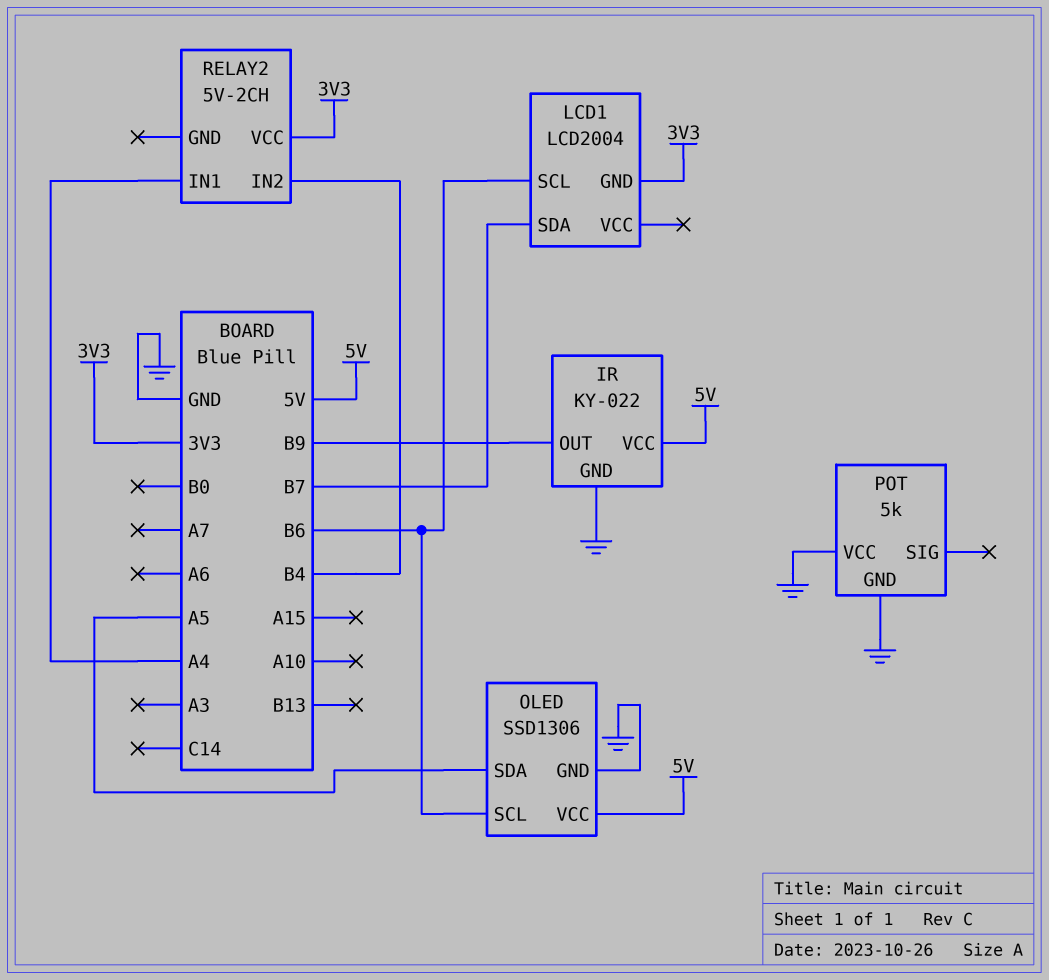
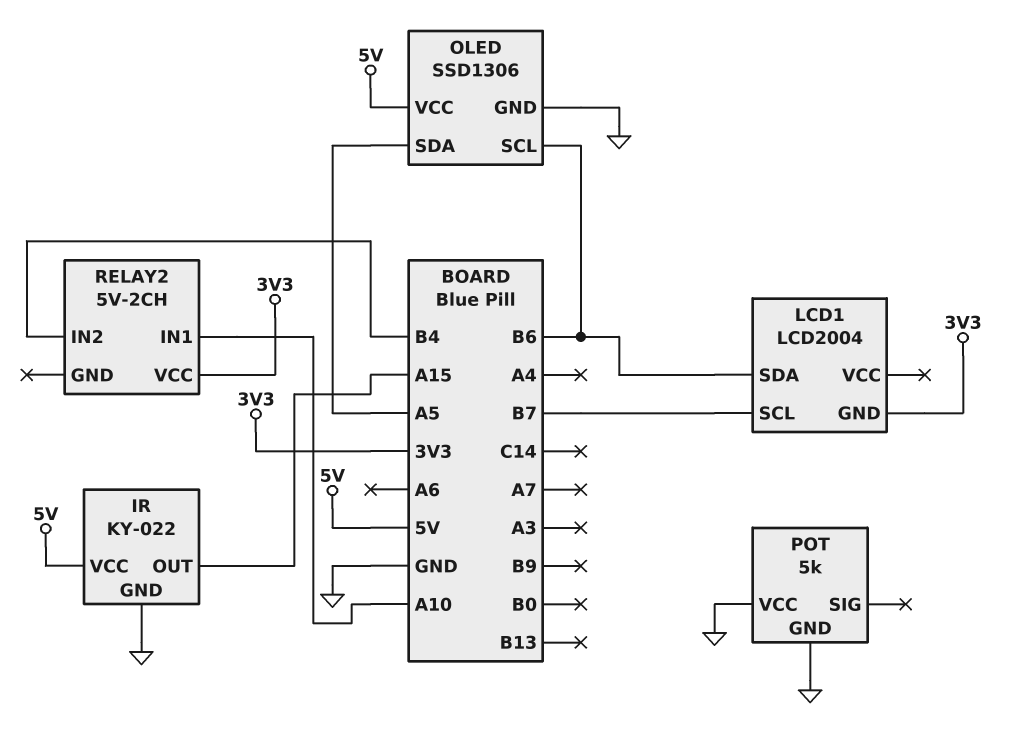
IR pin OUT: B9 -> A15
LCD1 pin SCL: B6 -> B7
LCD1 pin SDA: B7 -> B6
RELAY2 pin IN1: A4 -> A10

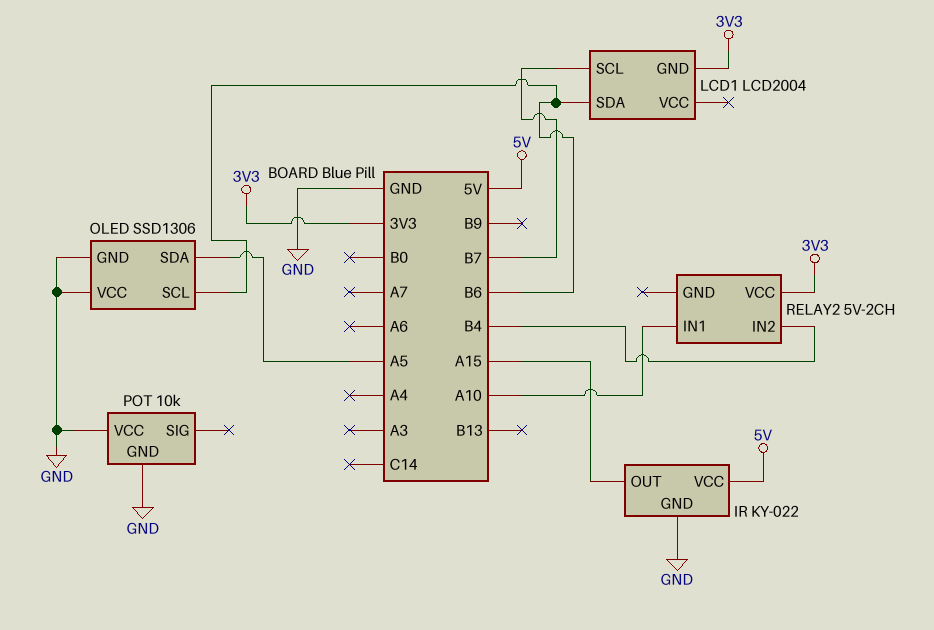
OLED pin VCC: 5V -> GND
POT: 5k -> 10k

